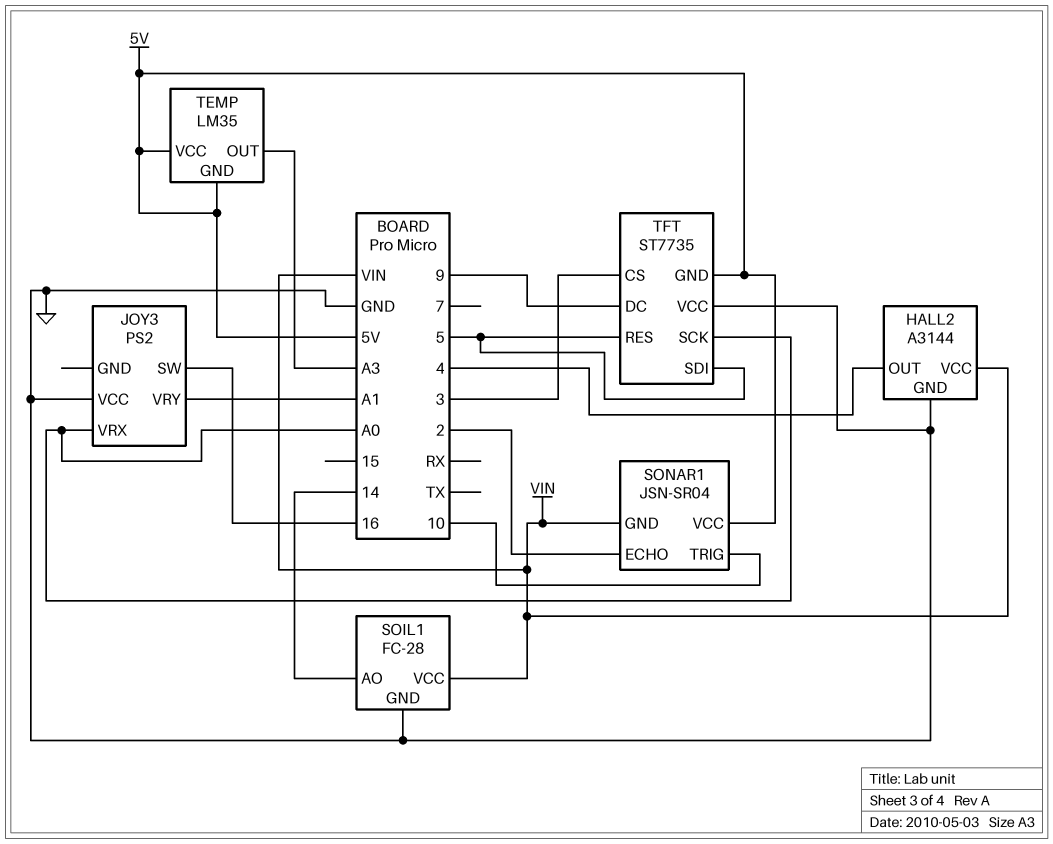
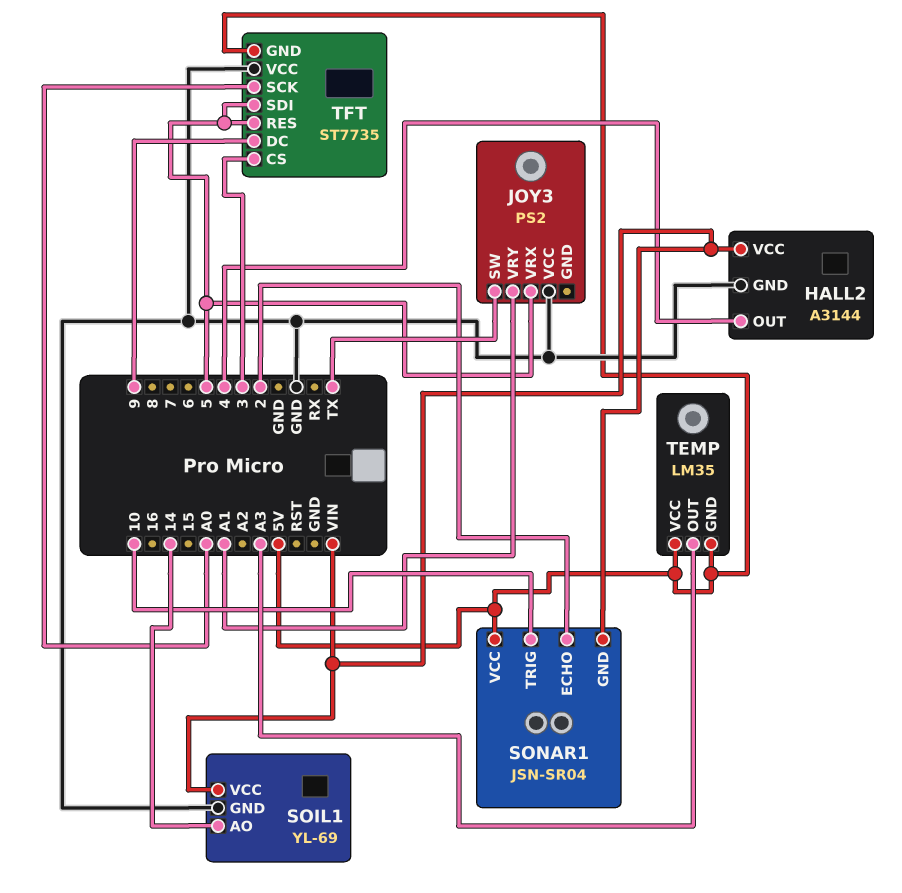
JOY3 pin SW: 16 -> TX
JOY3 pin VRX: A0 -> 5
SOIL1: FC-28 -> YL-69

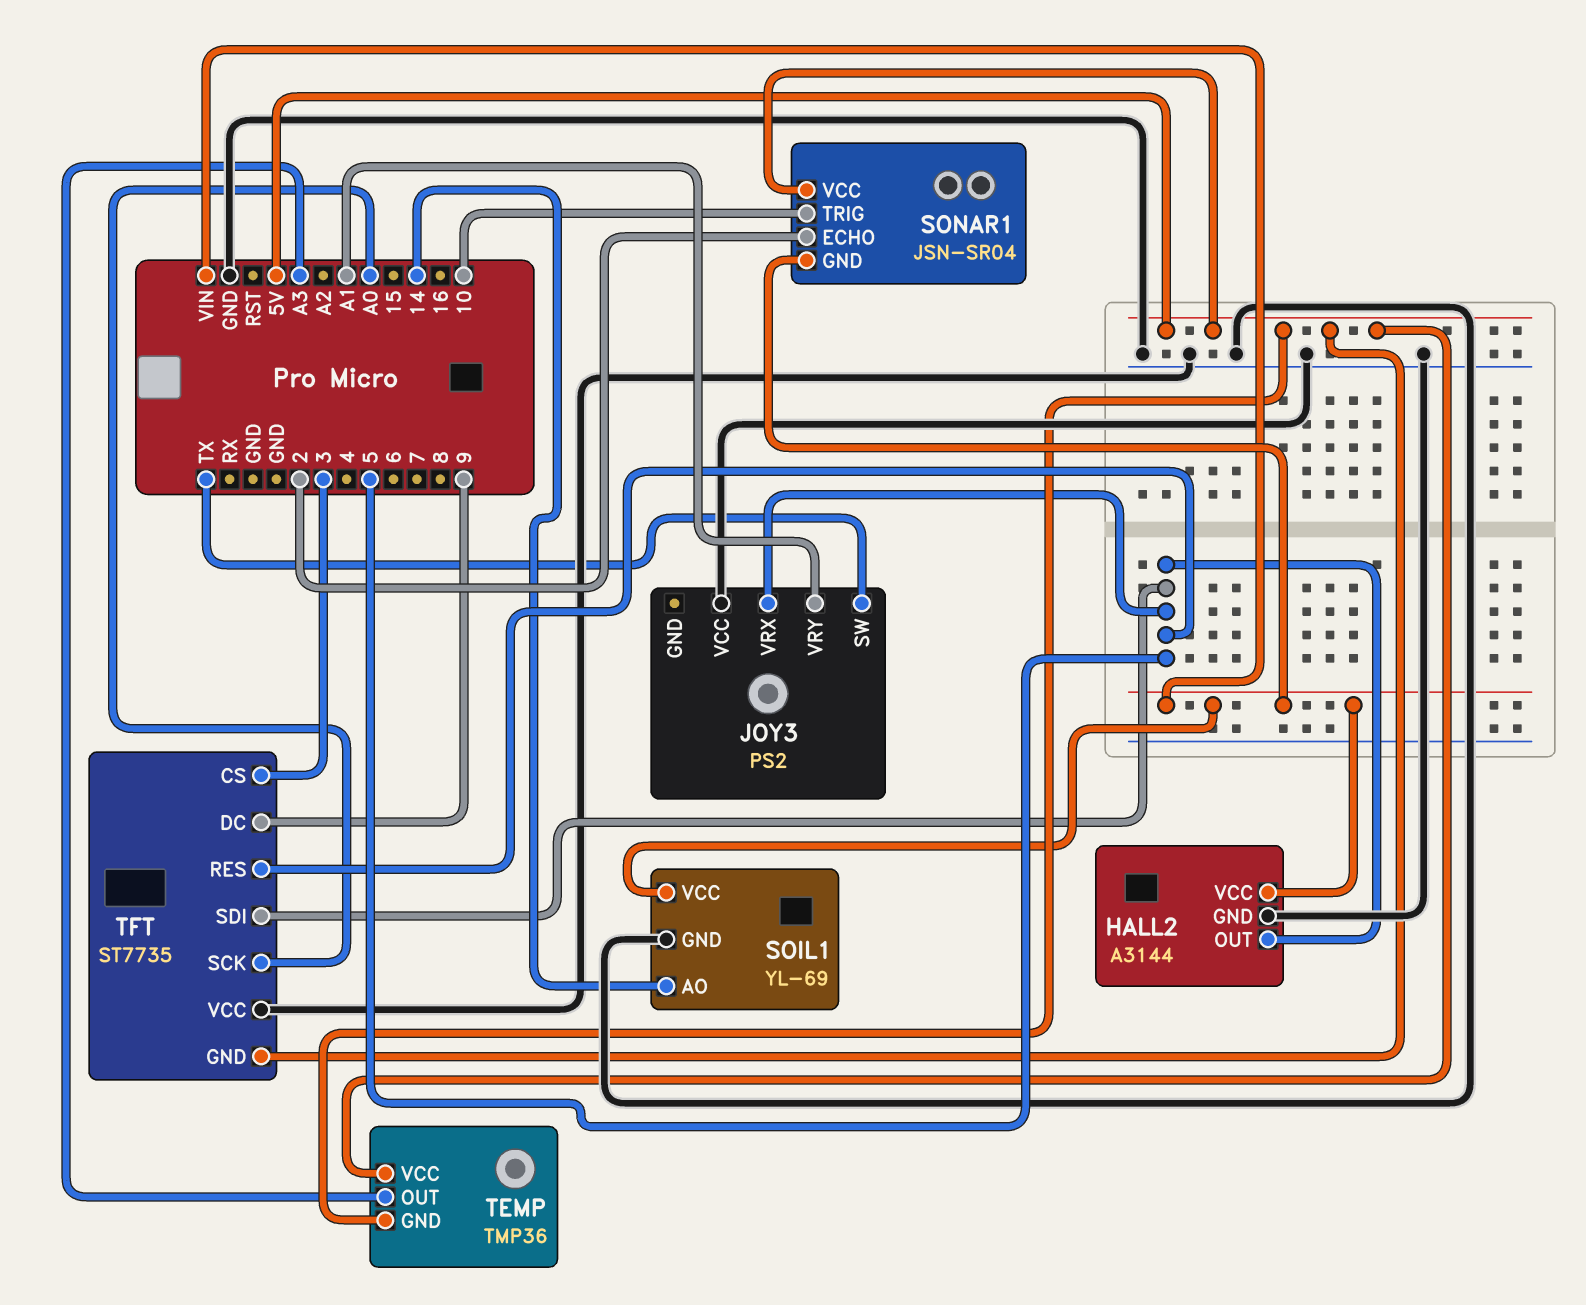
HALL2 pin OUT: 4 -> 5
TEMP: LM35 -> TMP36

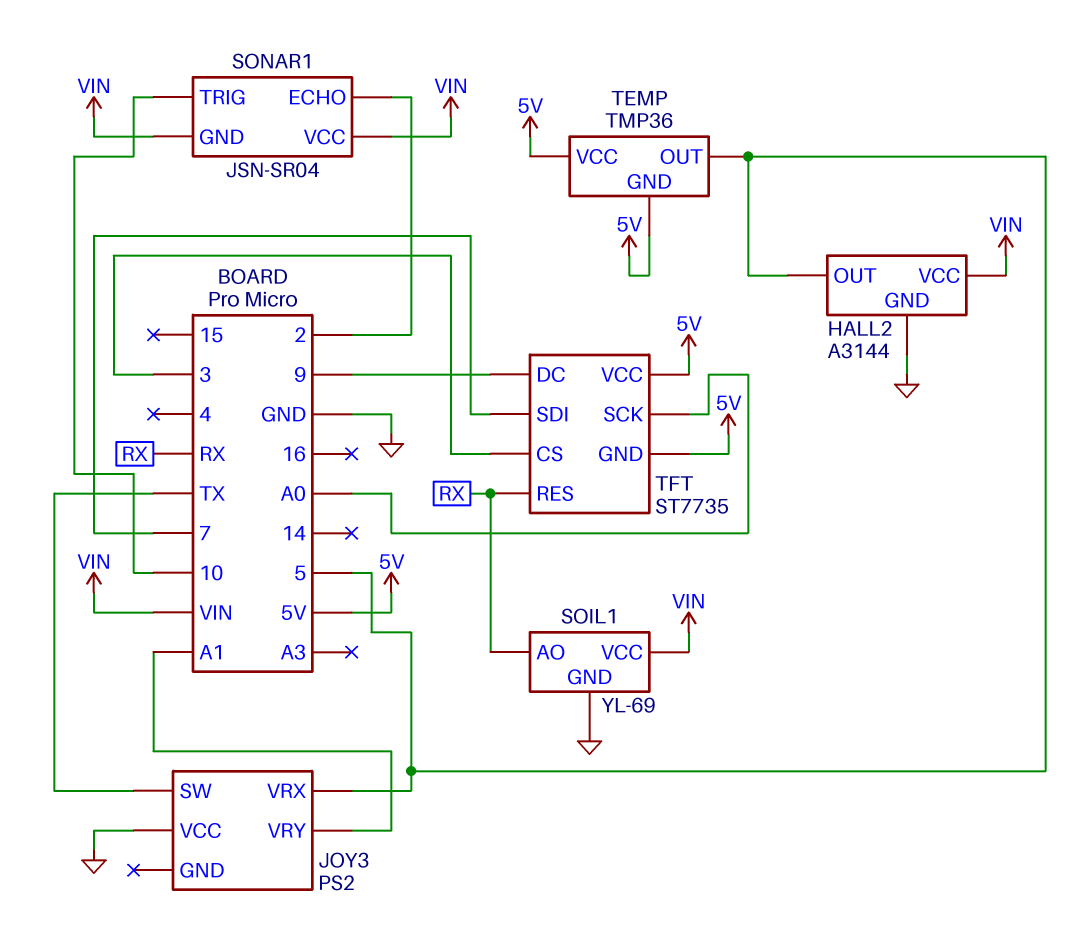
SOIL1 pin AO: 14 -> RX
SONAR1 pin VCC: 5V -> VIN
TEMP pin OUT: A3 -> 5
TFT pin RES: 5 -> RX
TFT pin SDI: 5 -> 7
TFT pin VCC: GND -> 5V

